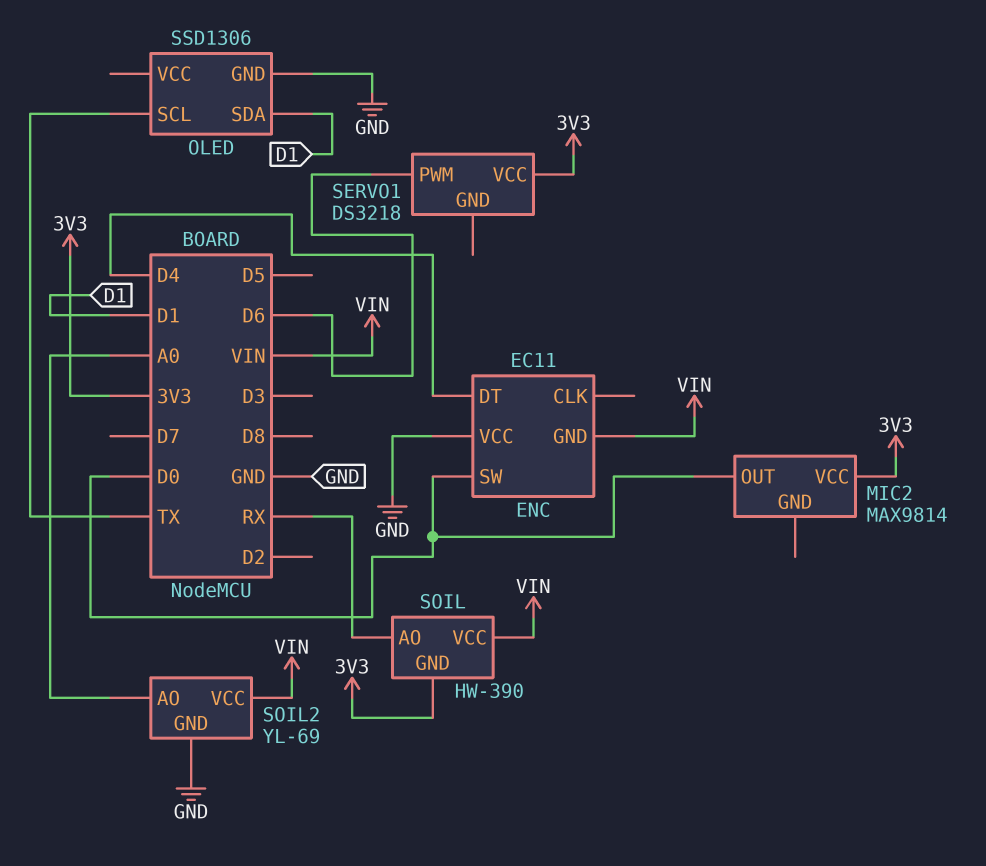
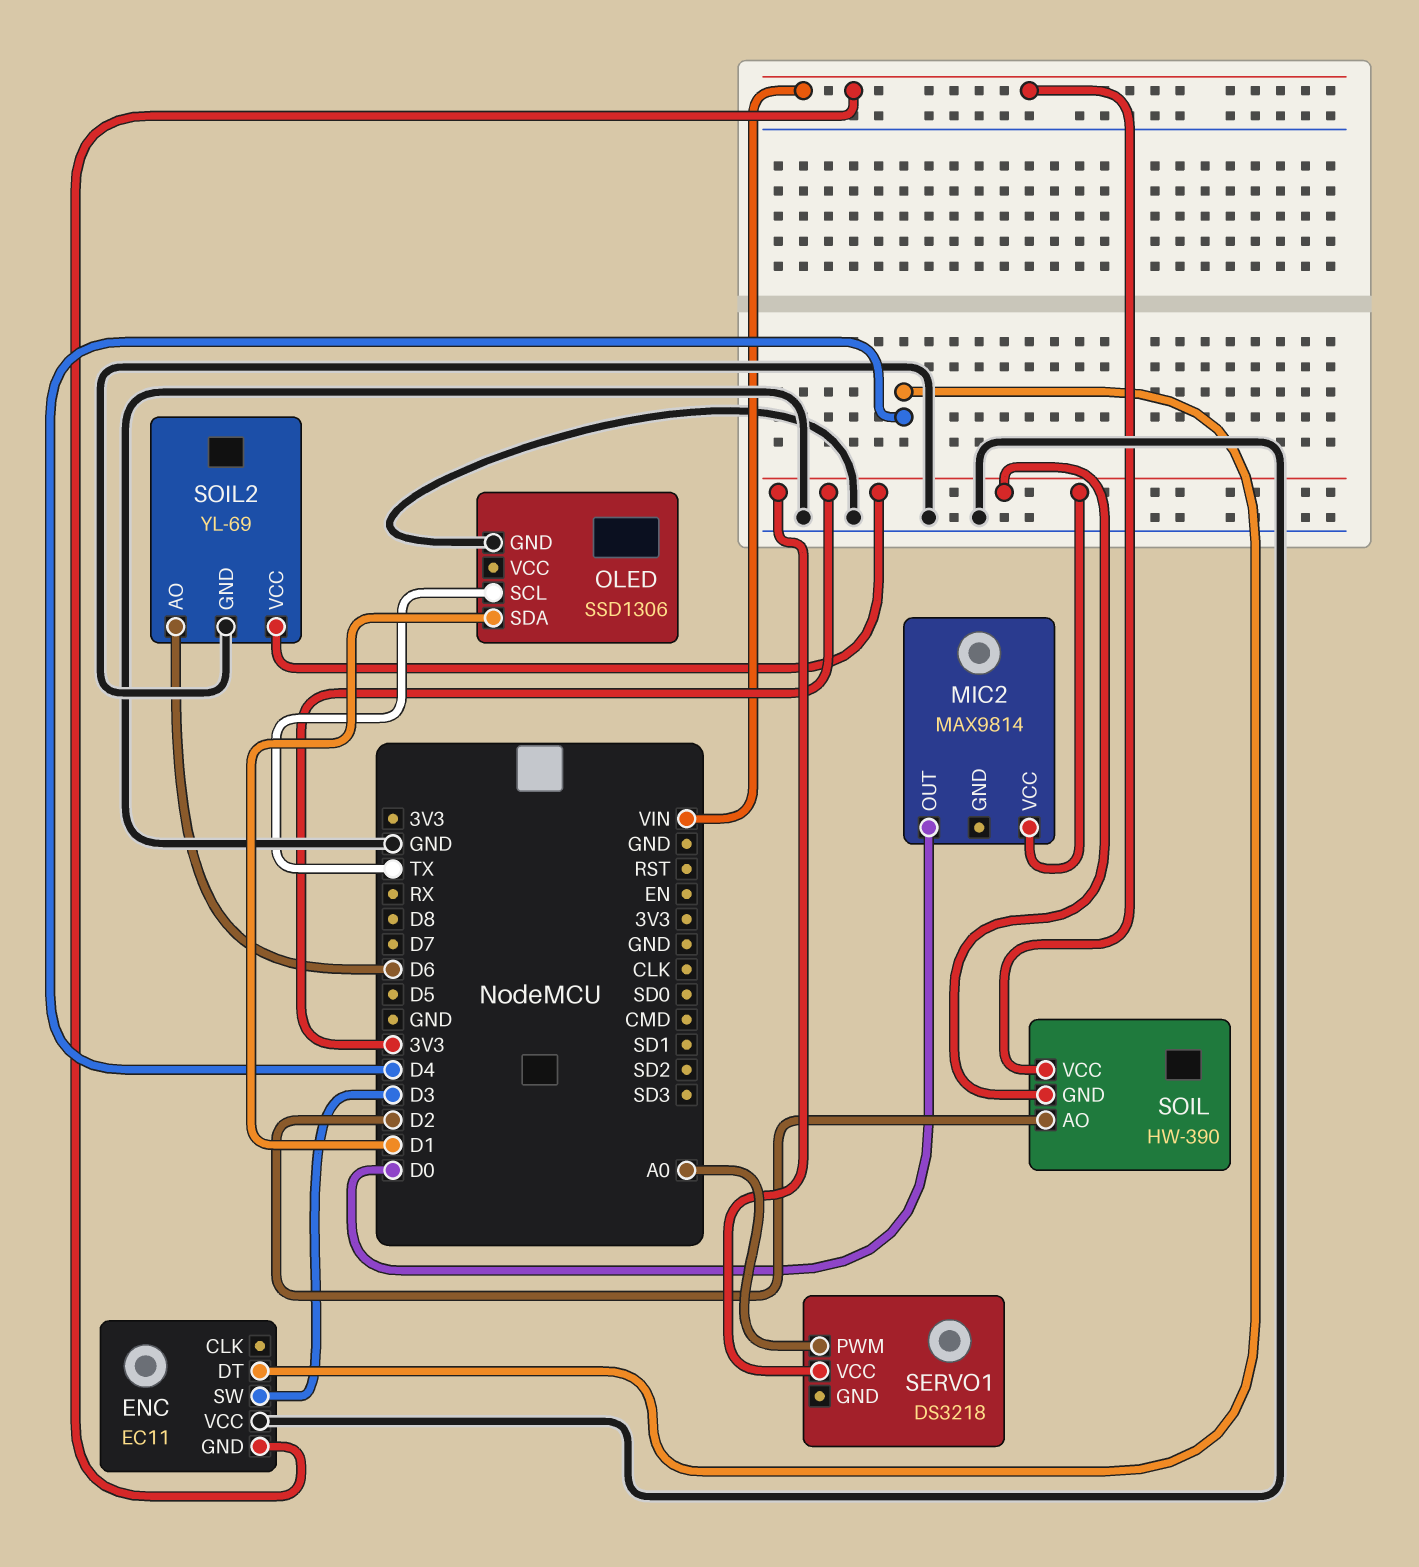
ENC pin SW: D0 -> D3
SERVO1 pin PWM: D6 -> A0
SOIL pin AO: RX -> D2
SOIL2 pin AO: A0 -> D6
SOIL2 pin VCC: VIN -> 3V3

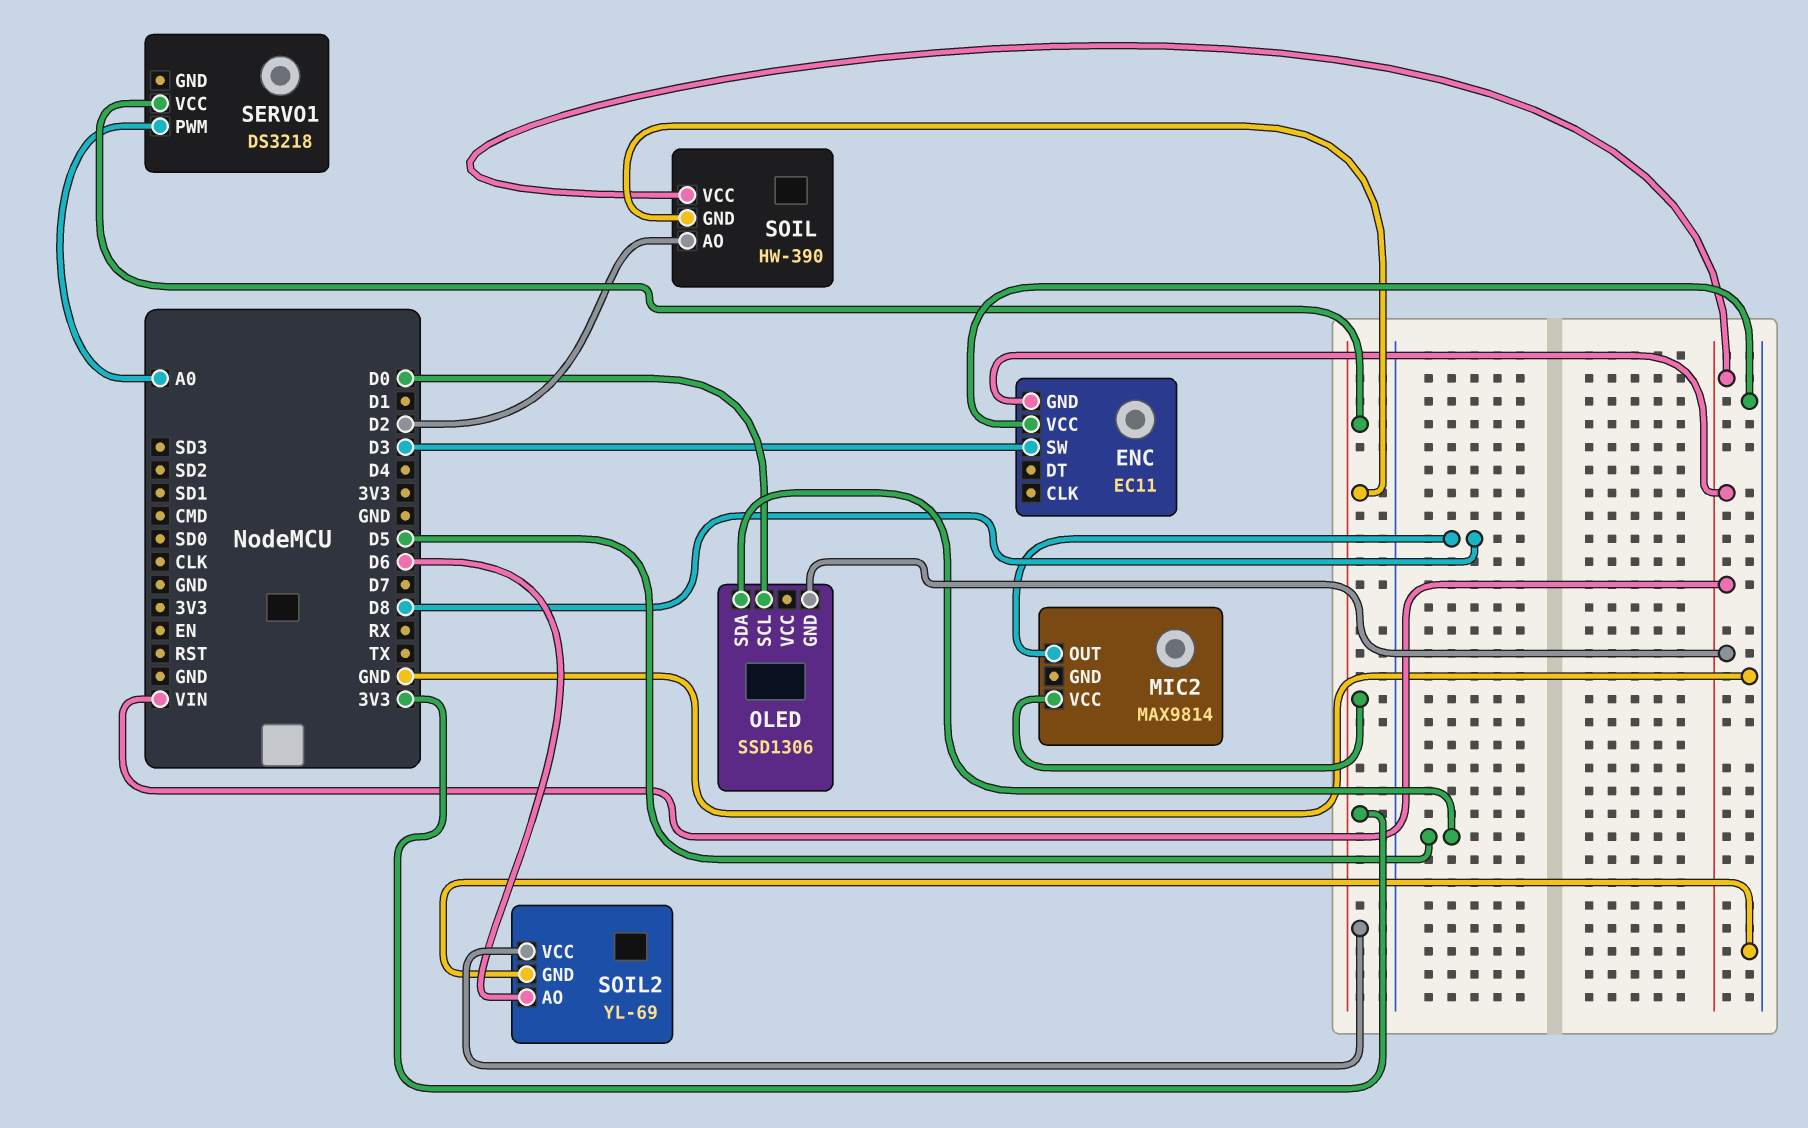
ENC pin DT: D4 -> none
MIC2 pin OUT: D0 -> D8
OLED pin GND: GND -> VIN
OLED pin SCL: TX -> D0
OLED pin SDA: D1 -> D5

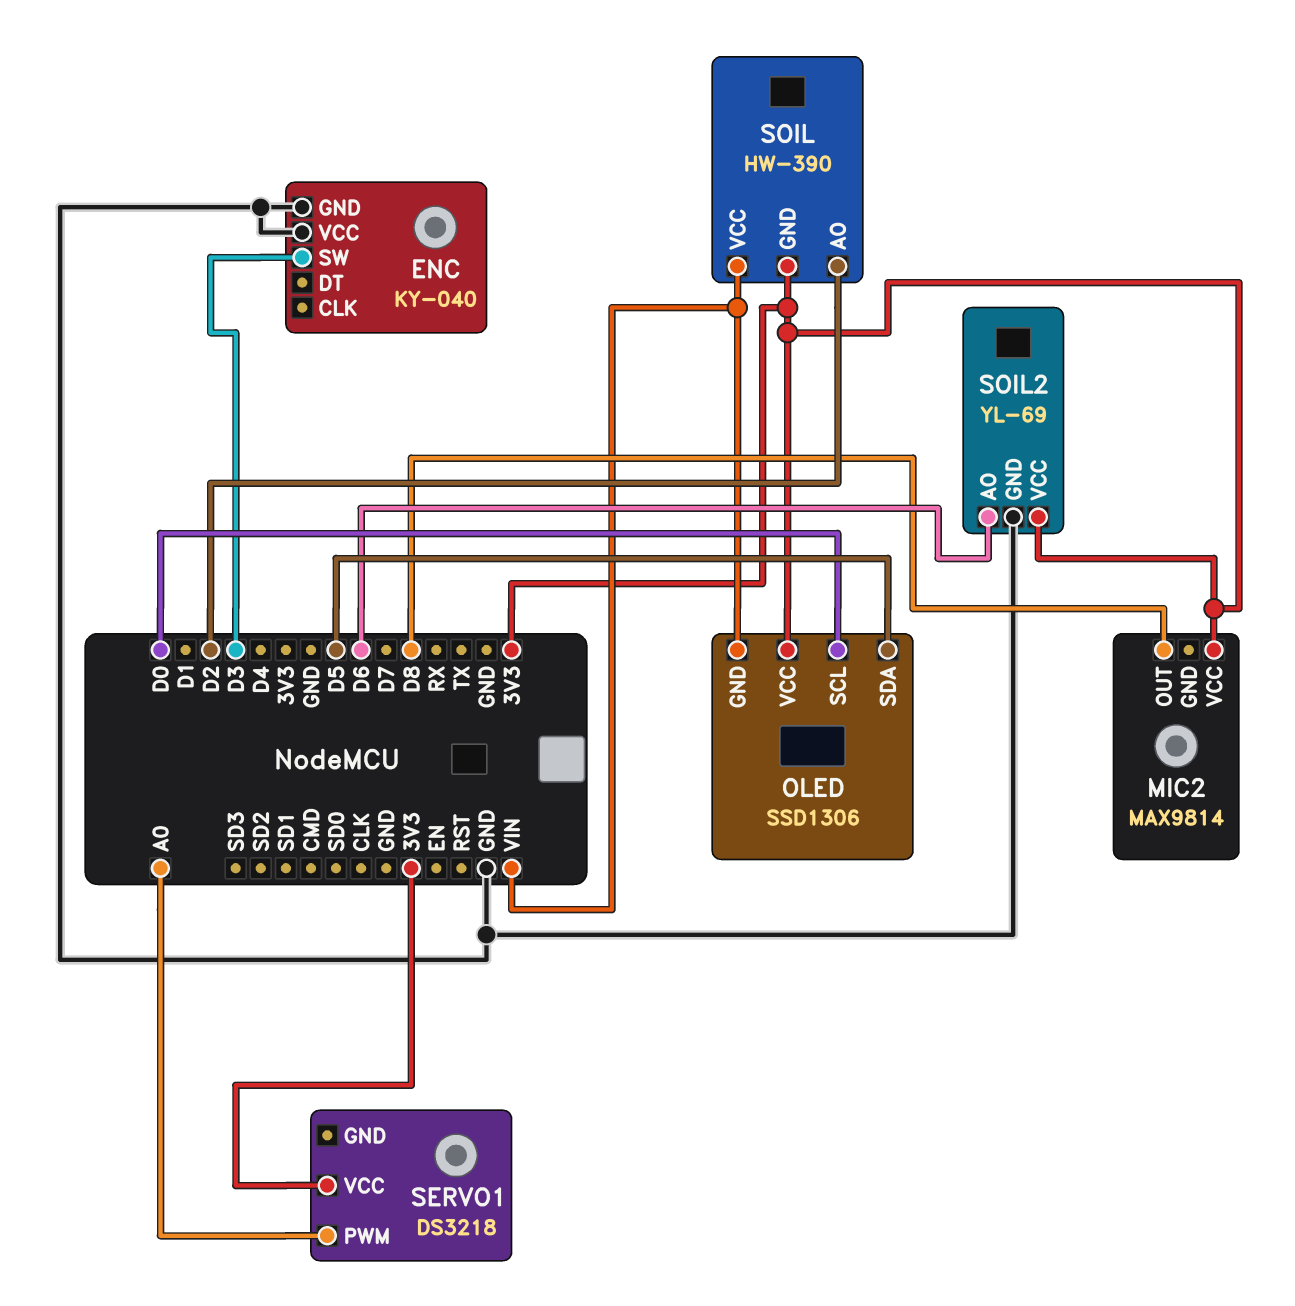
ENC: EC11 -> KY-040
ENC pin GND: VIN -> GND
OLED pin VCC: none -> 3V3

